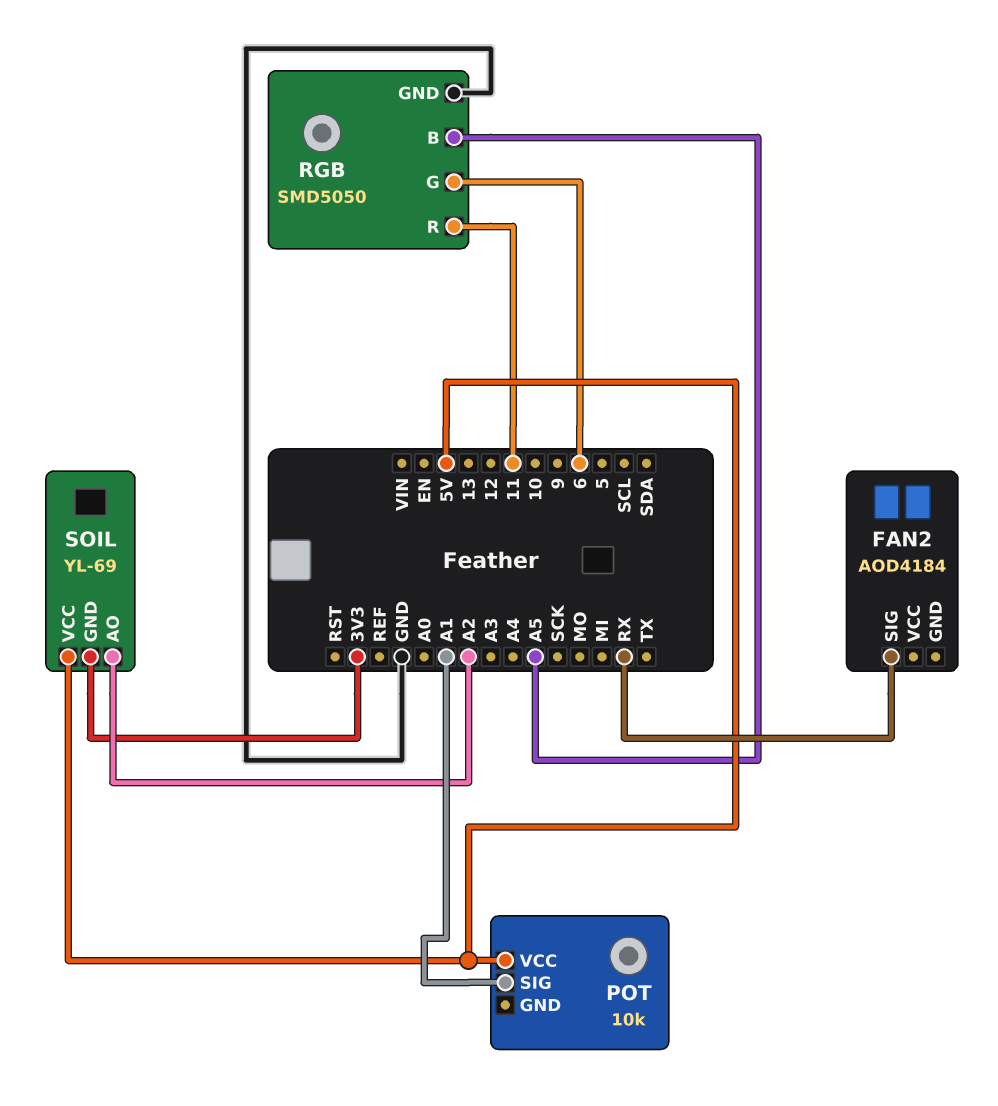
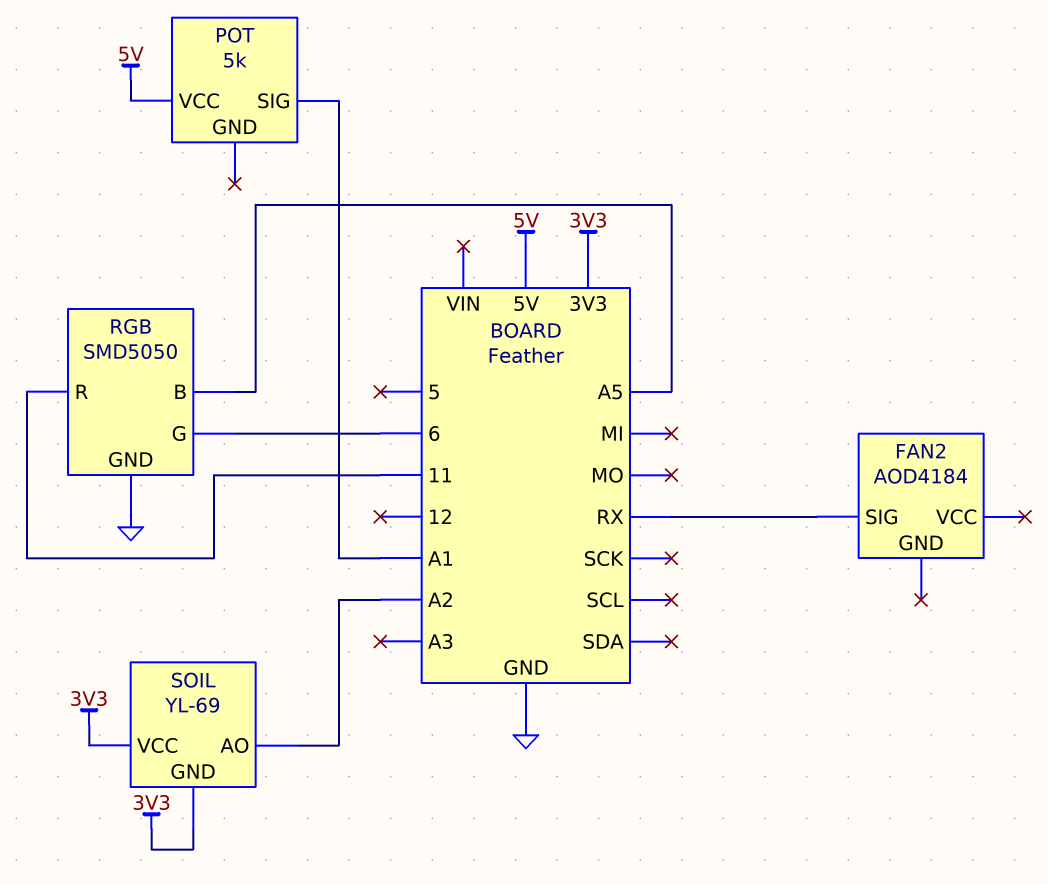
POT: 10k -> 5k
SOIL pin VCC: 5V -> 3V3

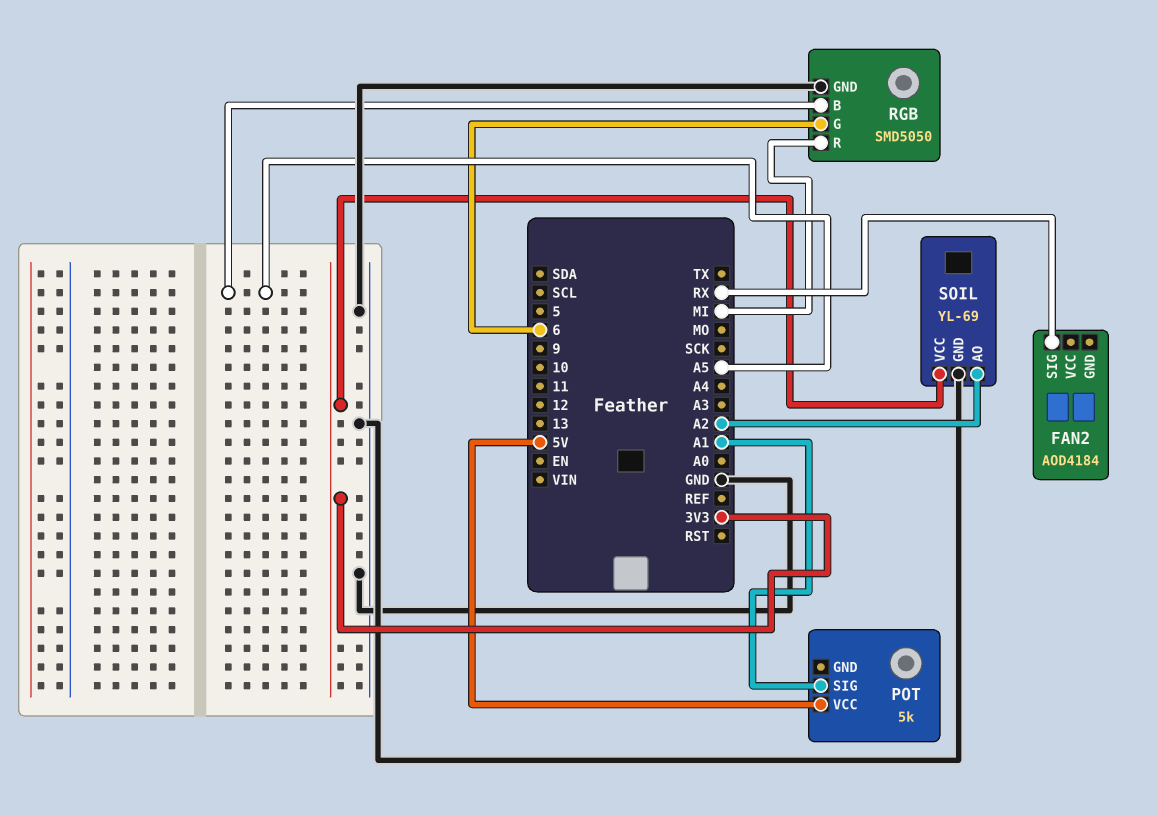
RGB pin R: 11 -> MI
SOIL pin GND: 3V3 -> GND

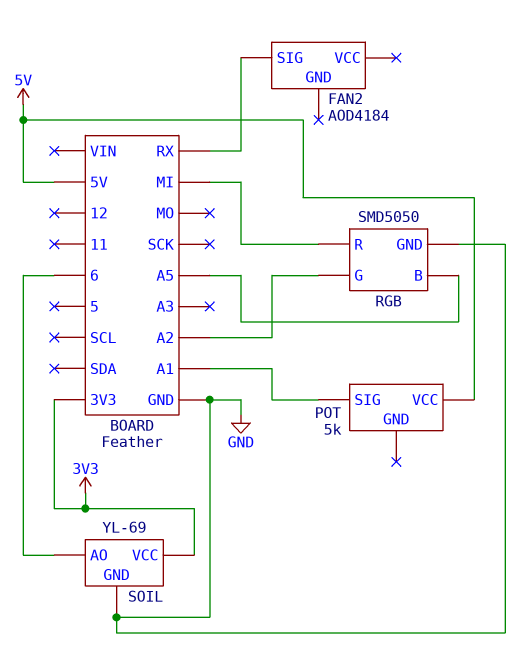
RGB pin G: 6 -> A2
SOIL pin AO: A2 -> 6

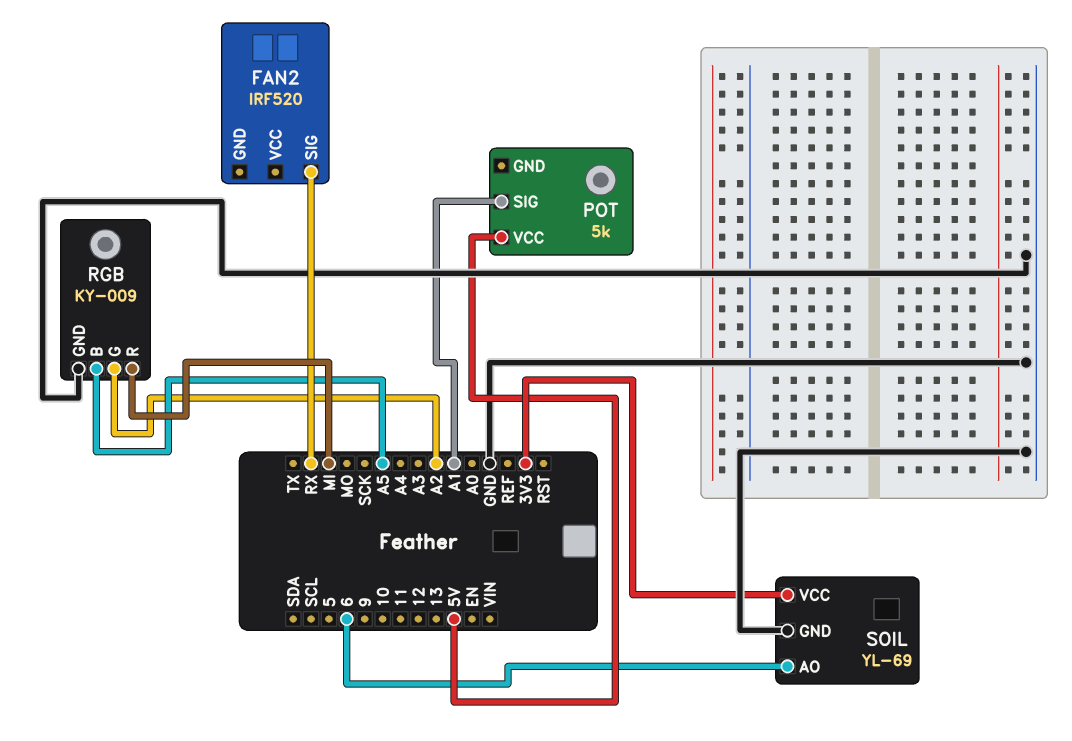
FAN2: AOD4184 -> IRF520
RGB: SMD5050 -> KY-009

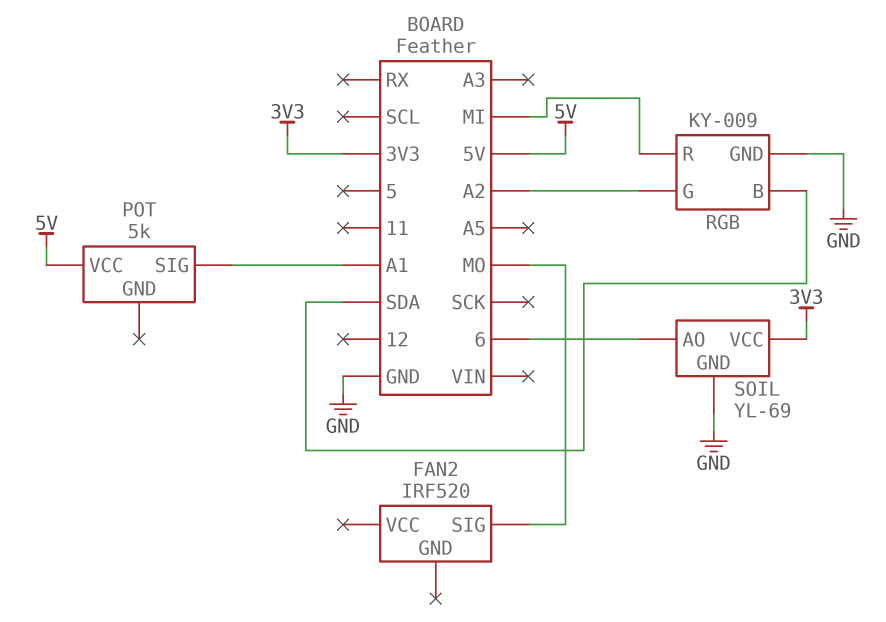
FAN2 pin SIG: RX -> MO
RGB pin B: A5 -> SDA

